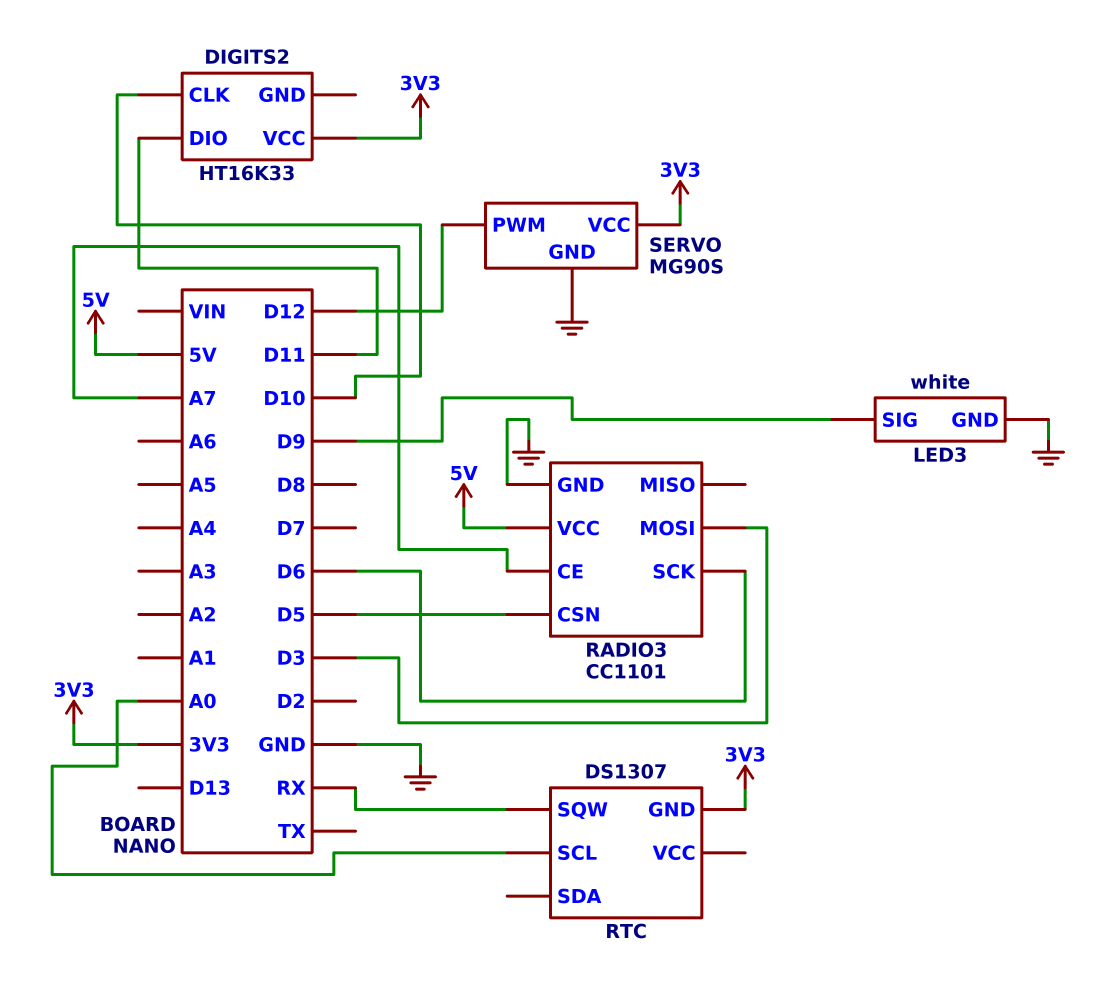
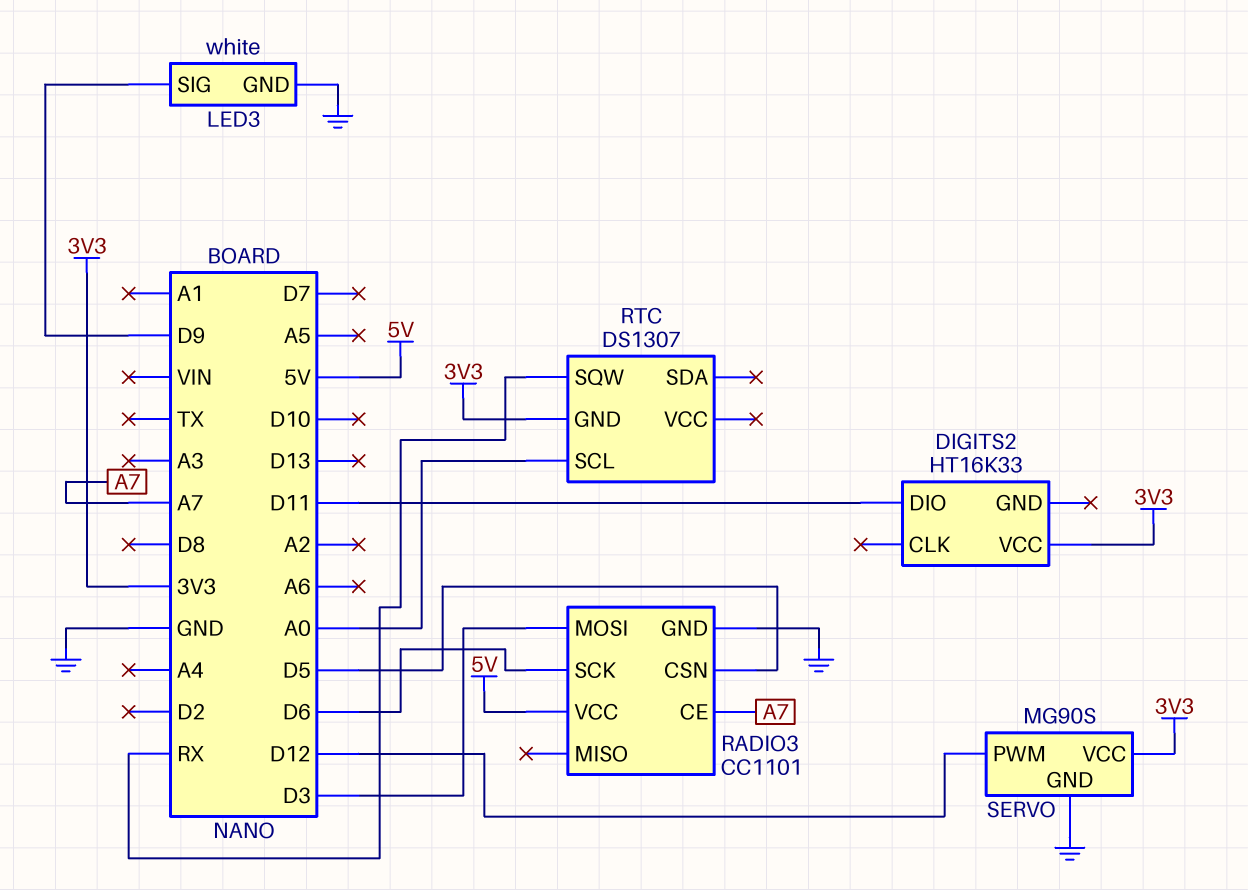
DIGITS2 pin CLK: D10 -> none

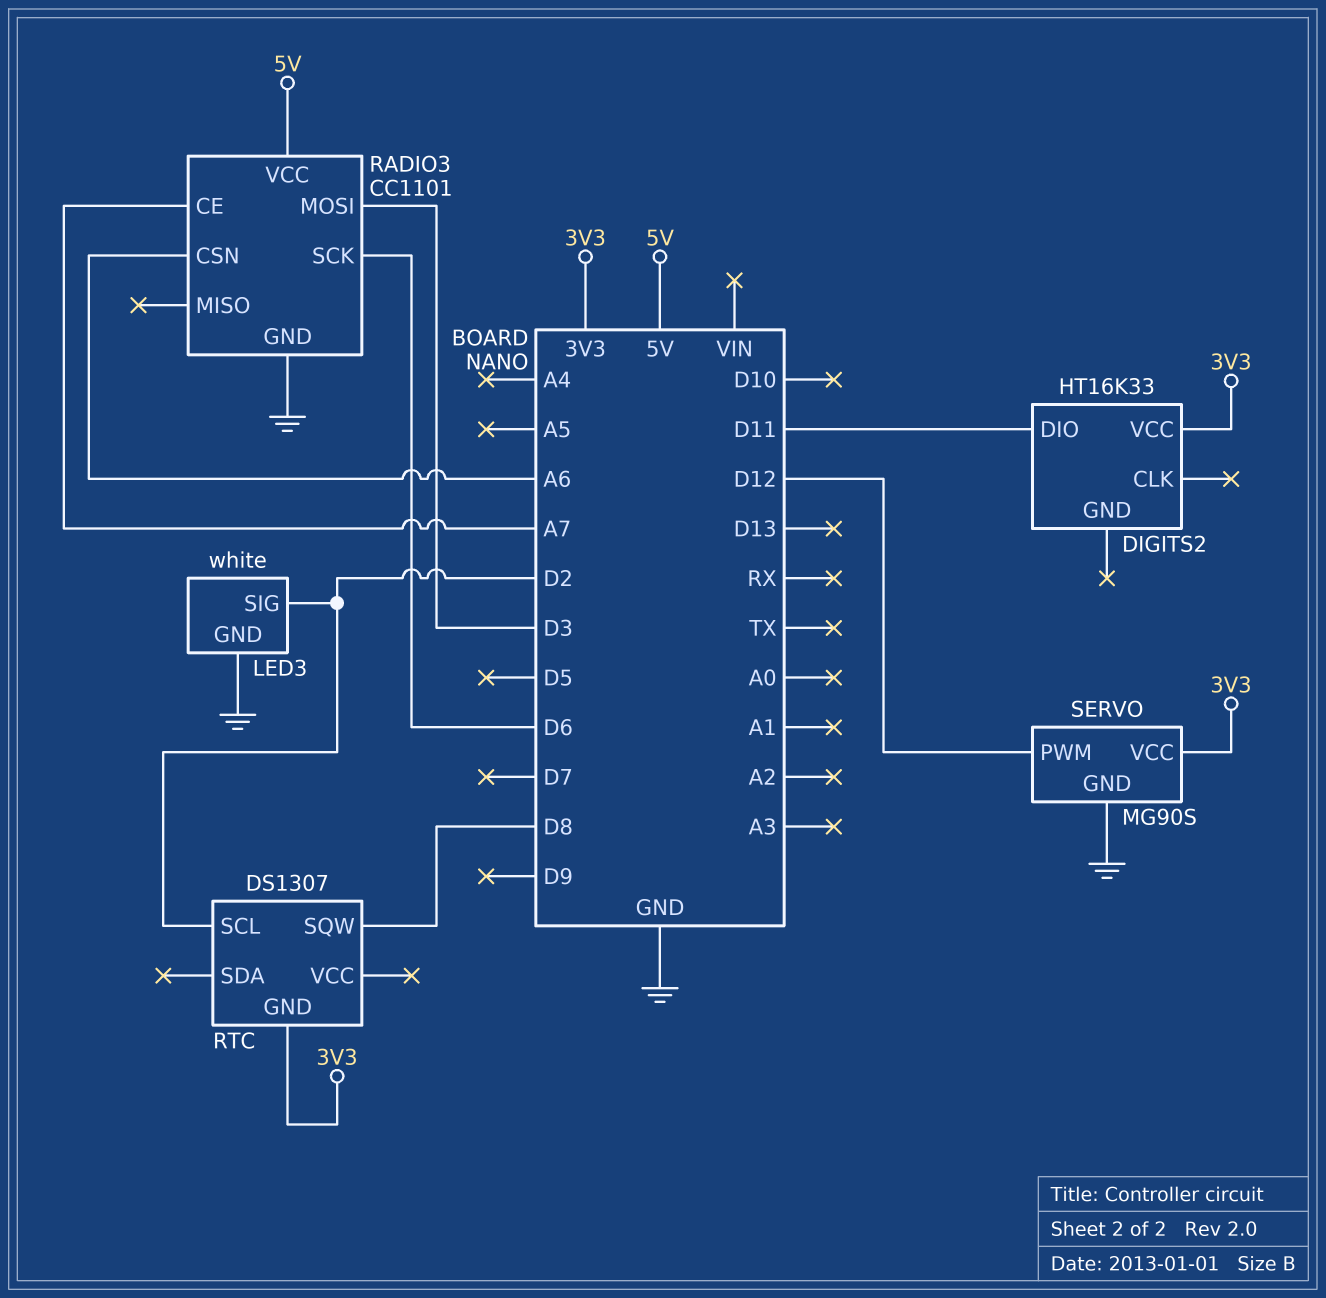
LED3 pin SIG: D9 -> D2
RADIO3 pin CSN: D5 -> A6
RTC pin SCL: A0 -> D2
RTC pin SQW: RX -> D8

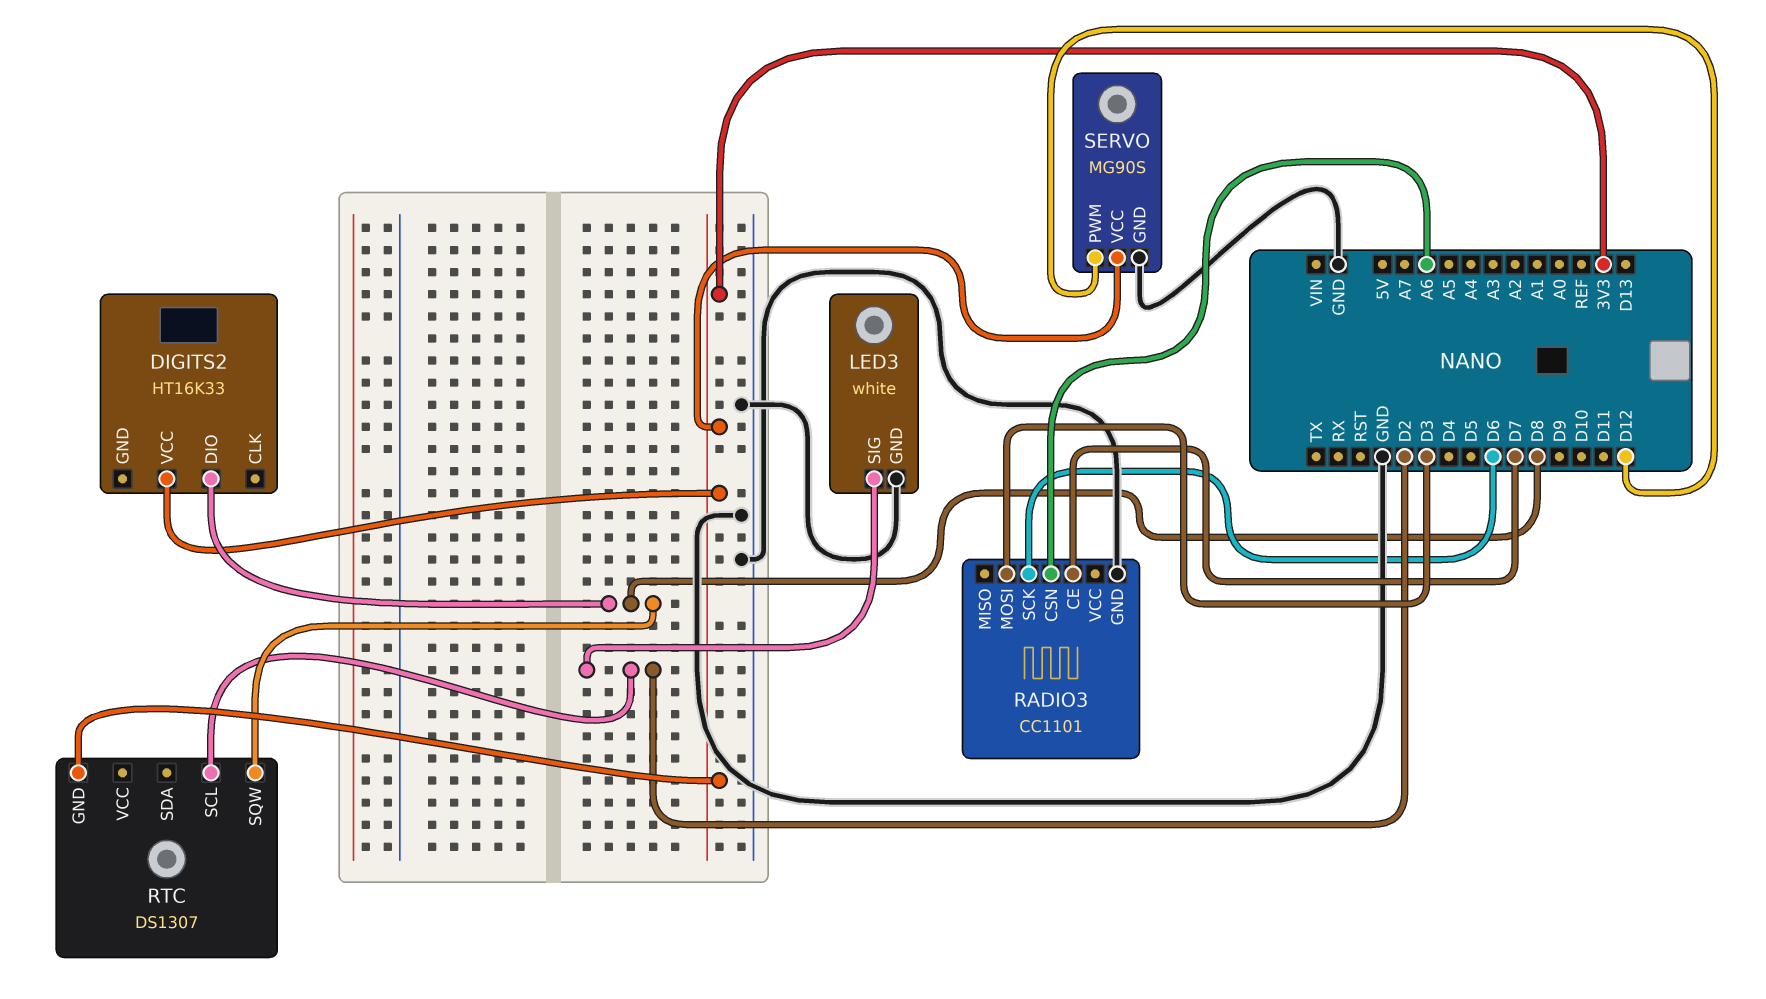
DIGITS2 pin DIO: D11 -> D8
RADIO3 pin CE: A7 -> D7
RADIO3 pin VCC: 5V -> none

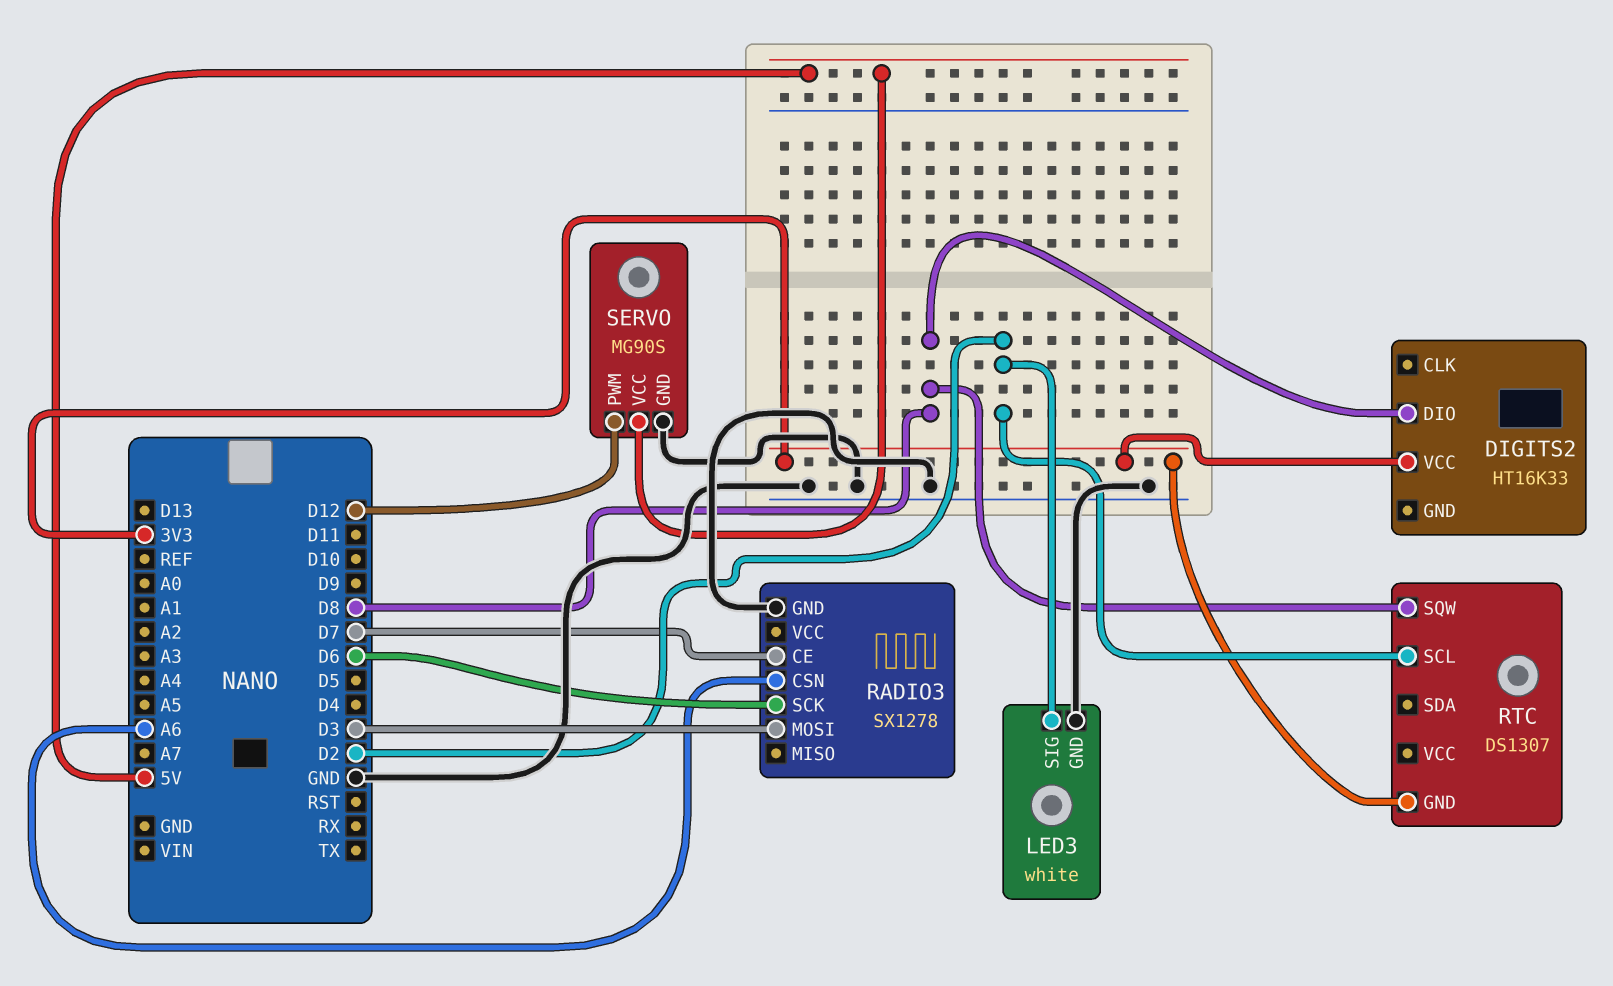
RADIO3: CC1101 -> SX1278
SERVO pin VCC: 3V3 -> 5V

